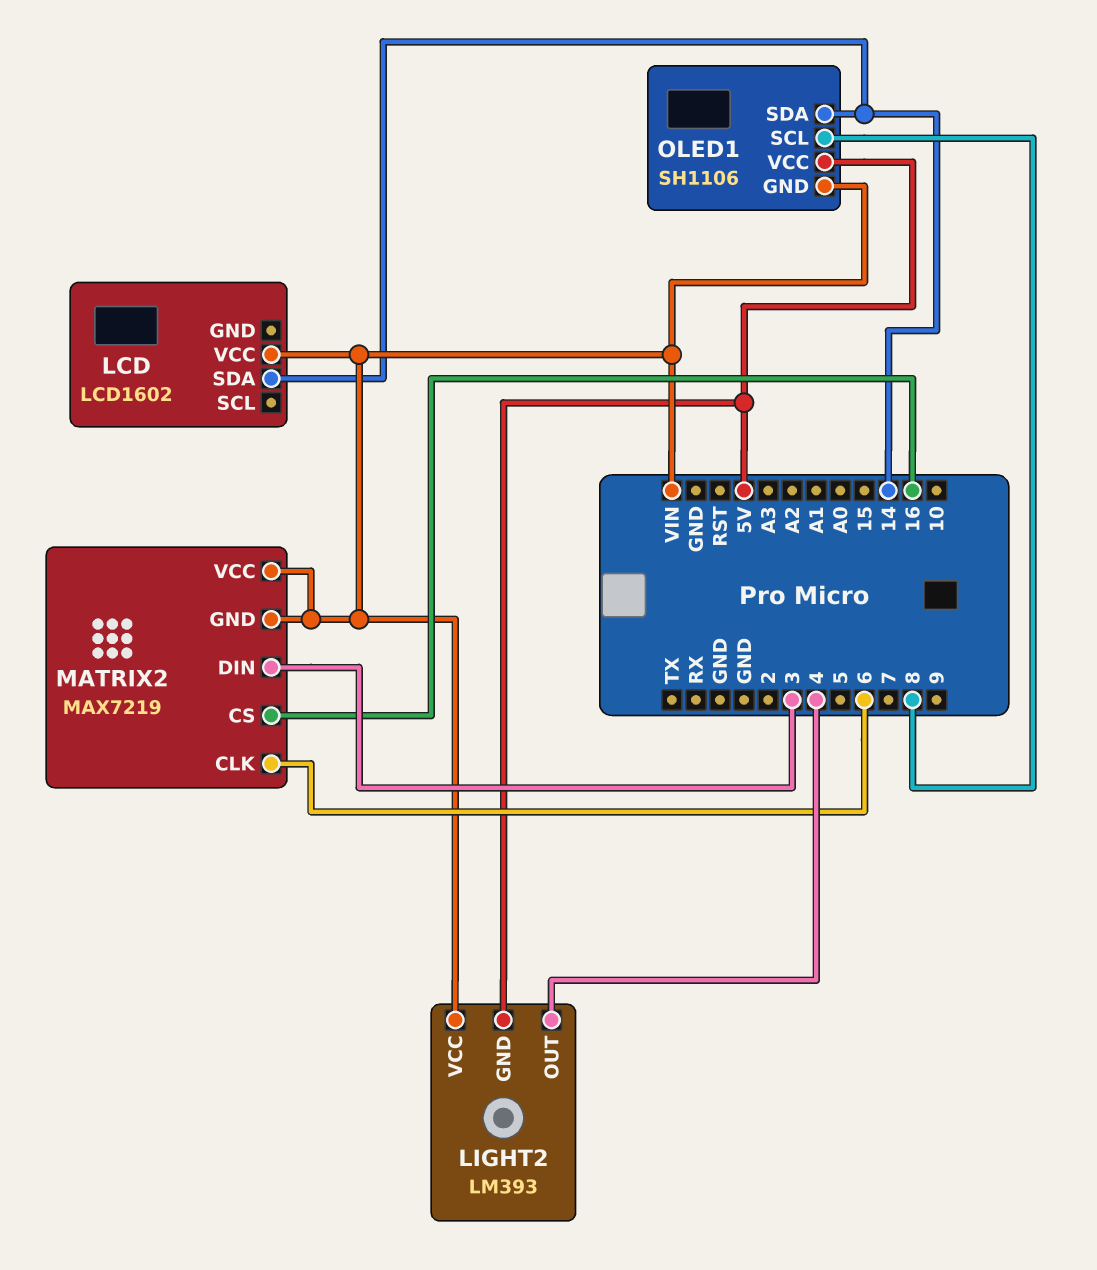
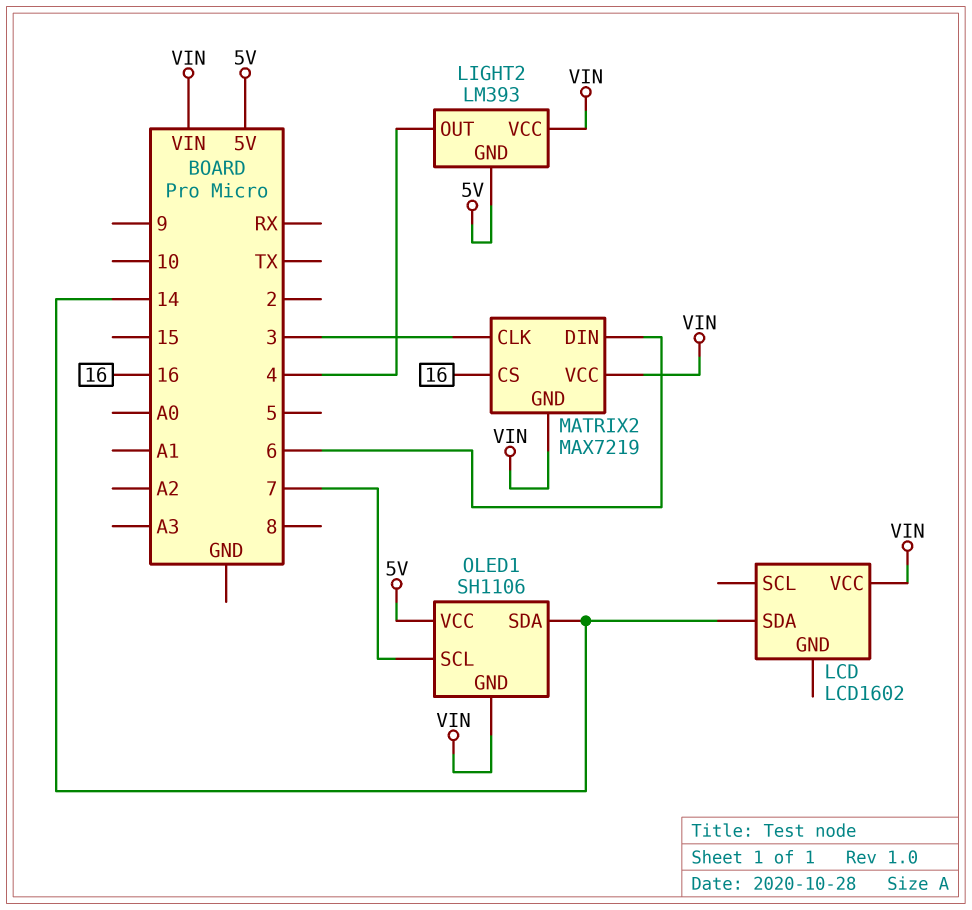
MATRIX2 pin CLK: 6 -> 3
MATRIX2 pin DIN: 3 -> 6
OLED1 pin SCL: 8 -> 7

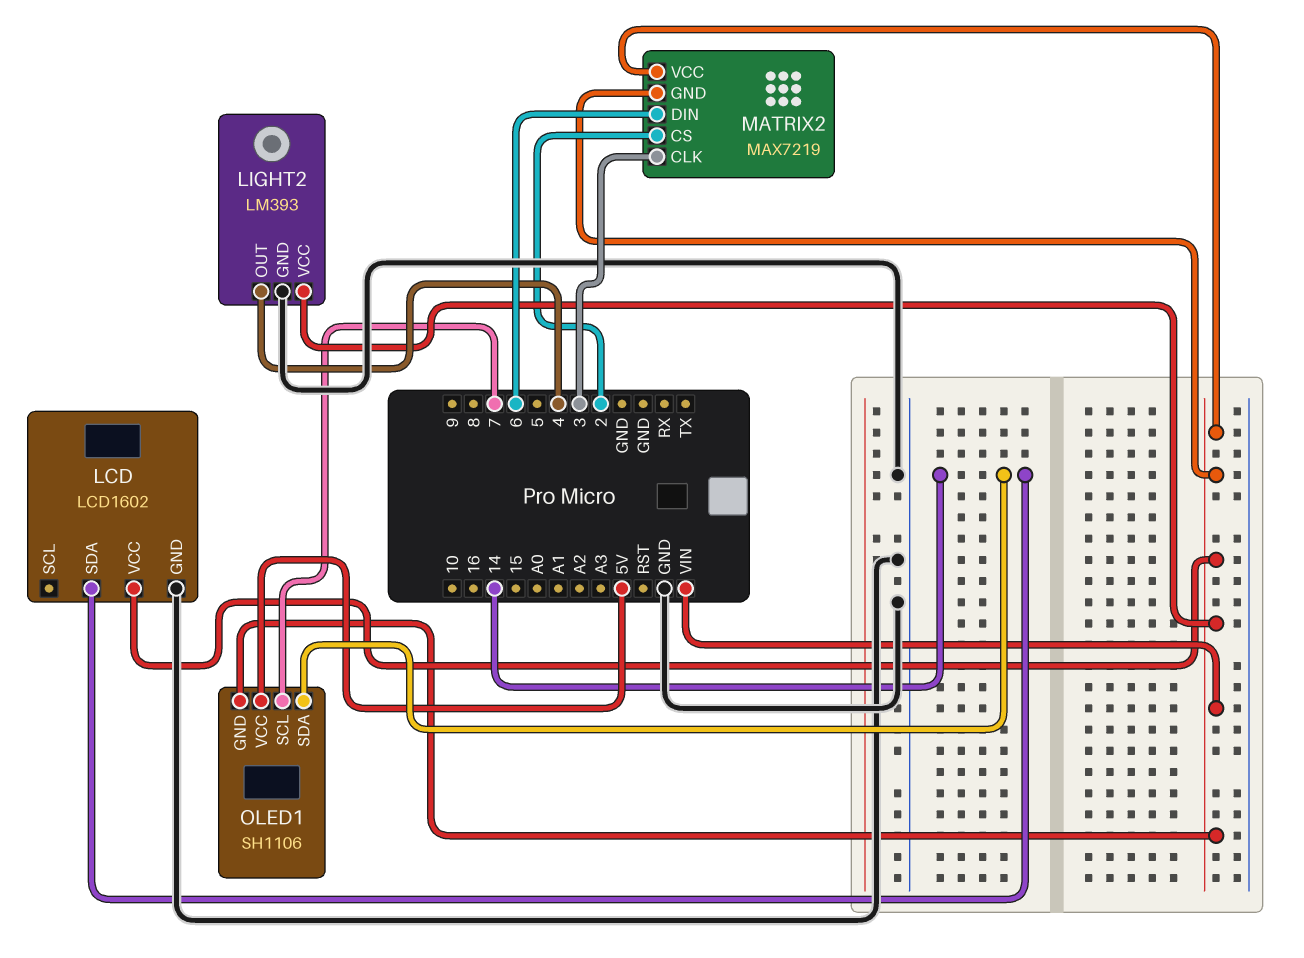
LCD pin GND: none -> GND
LIGHT2 pin GND: 5V -> GND
MATRIX2 pin CS: 16 -> 2

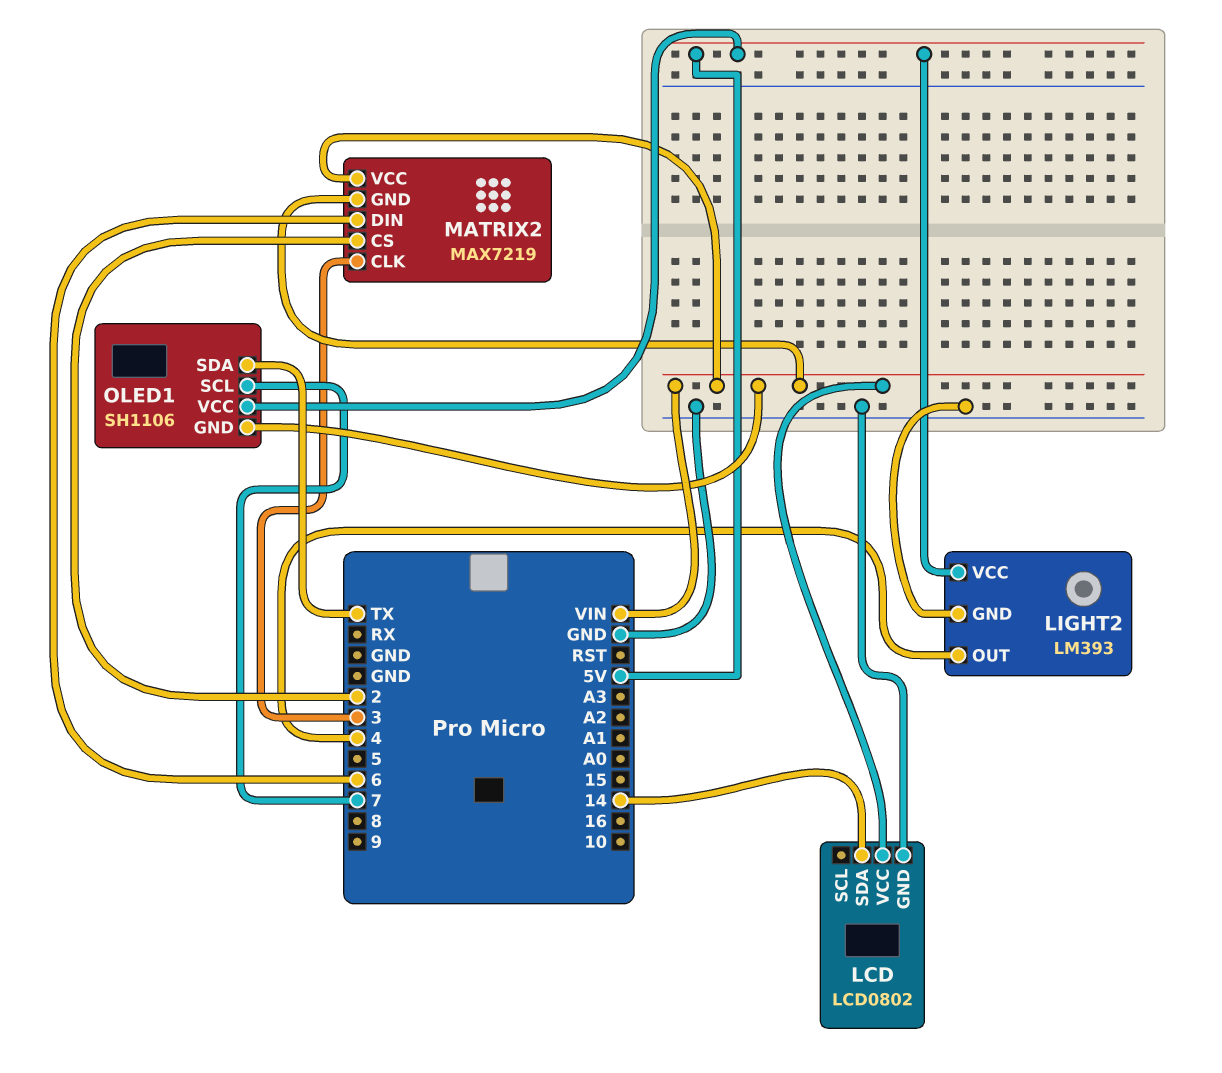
LCD: LCD1602 -> LCD0802
LIGHT2 pin VCC: VIN -> 5V
OLED1 pin SDA: 14 -> TX

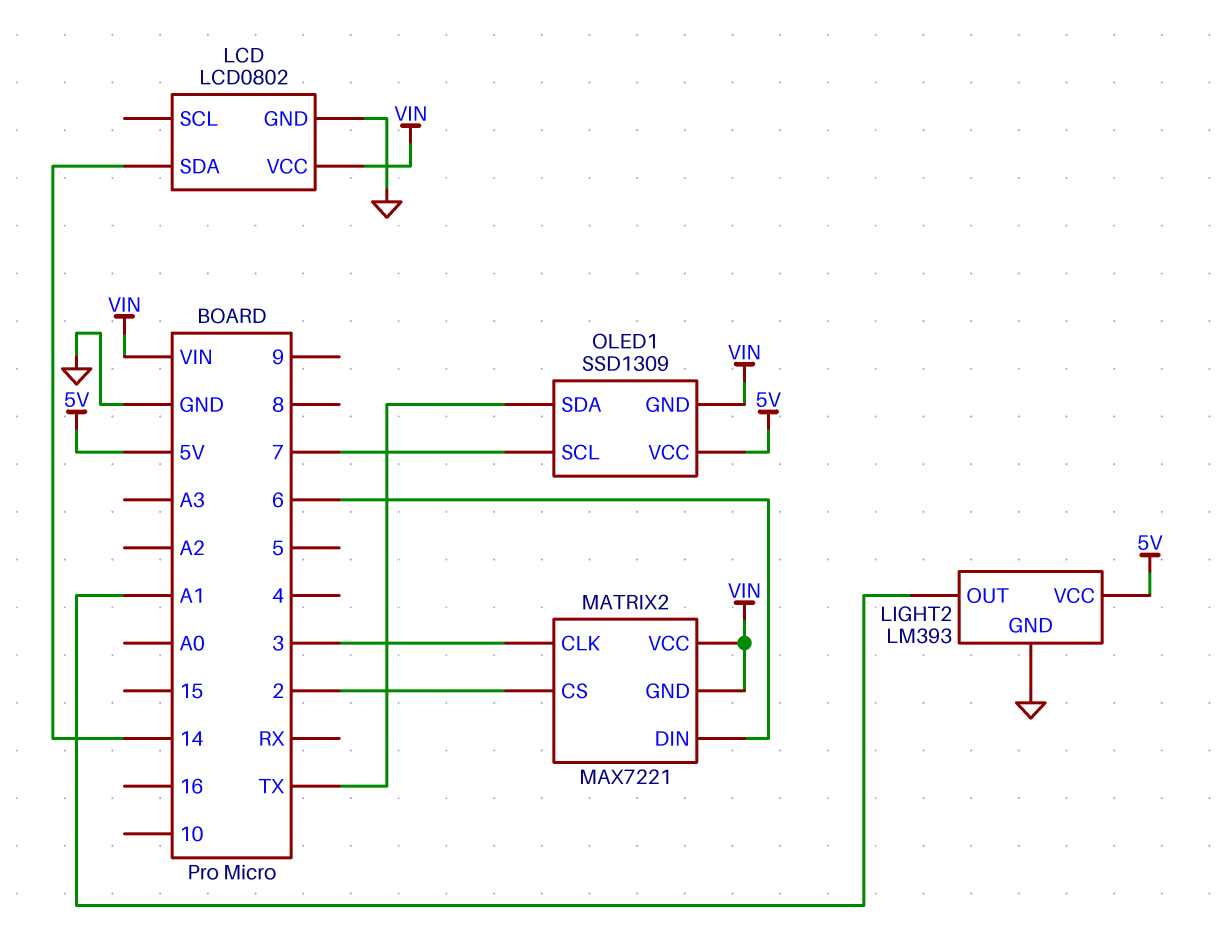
LIGHT2 pin OUT: 4 -> A1
MATRIX2: MAX7219 -> MAX7221
OLED1: SH1106 -> SSD1309

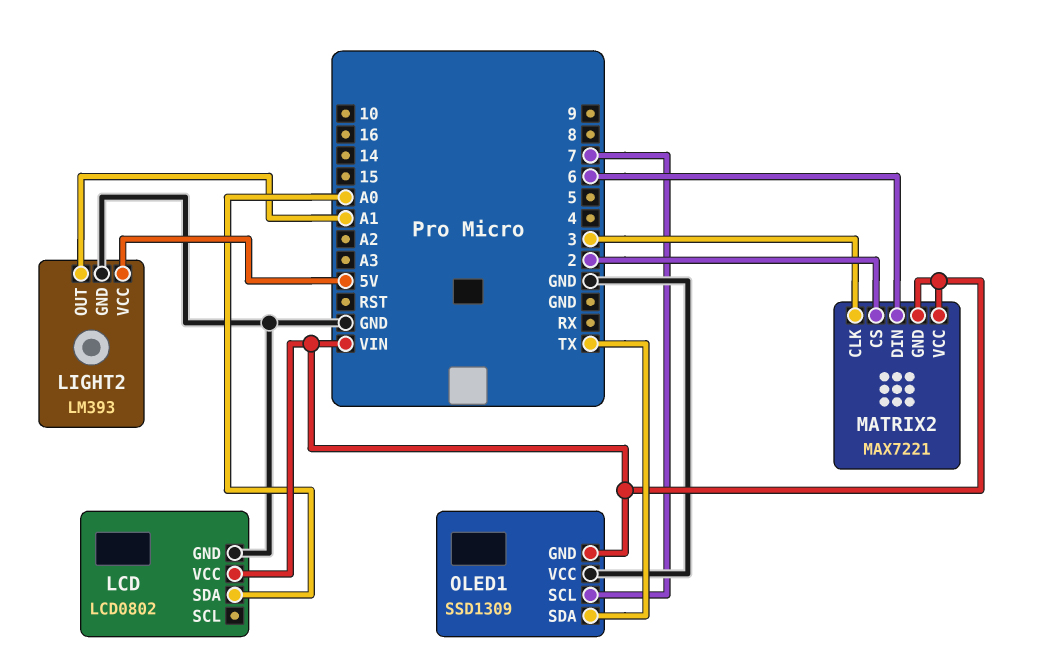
LCD pin SDA: 14 -> A0
OLED1 pin VCC: 5V -> GND

